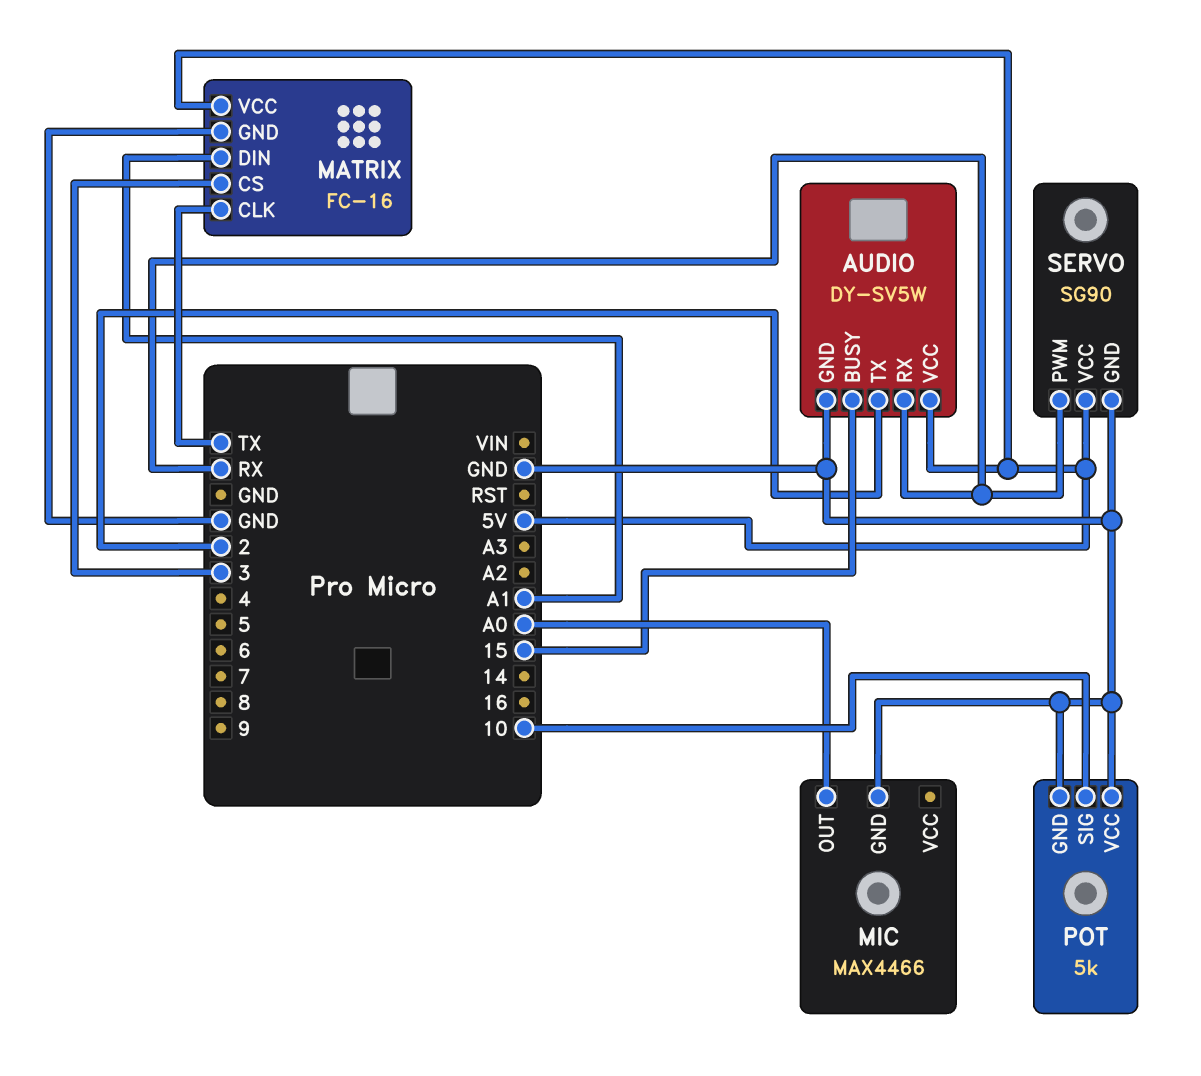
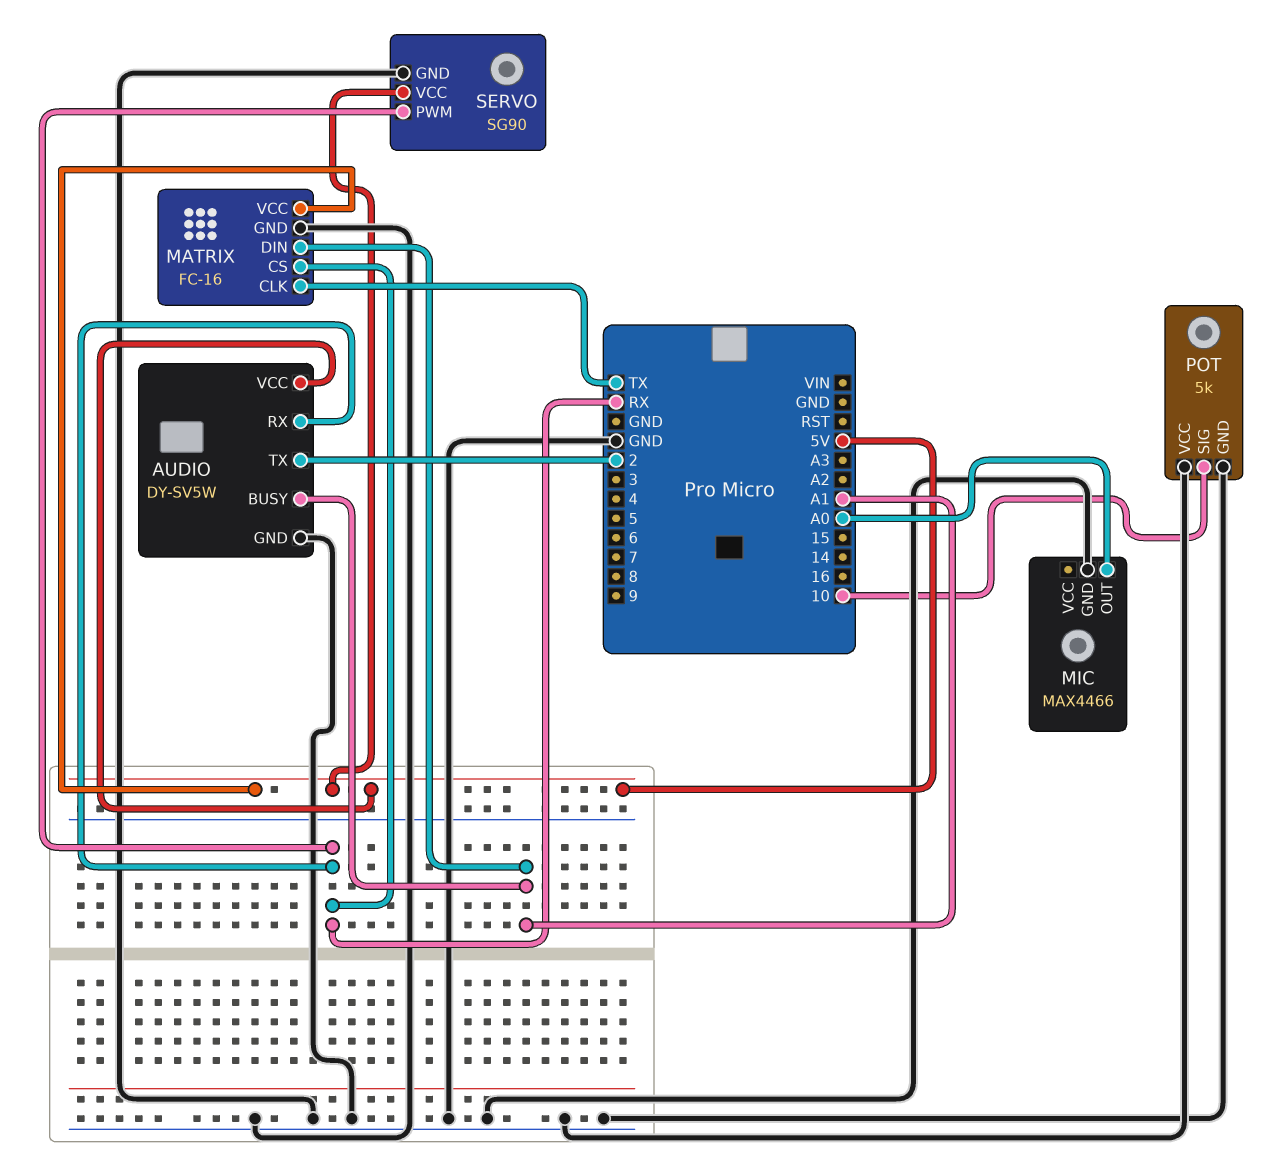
AUDIO pin BUSY: 15 -> A1
MATRIX pin CS: 3 -> RX

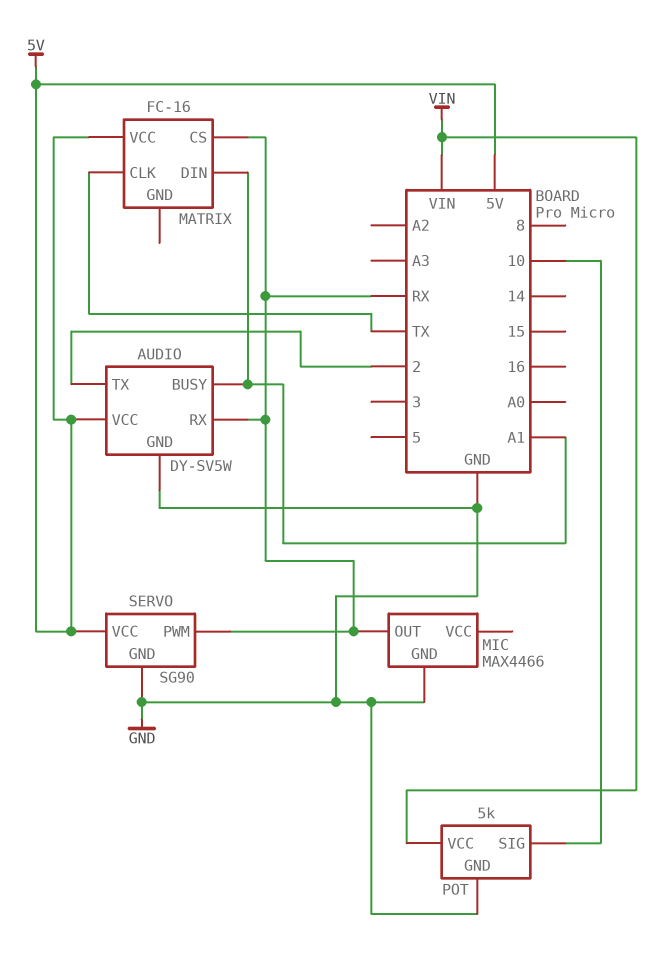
MATRIX pin GND: GND -> none
MIC pin OUT: A0 -> RX
POT pin VCC: GND -> VIN

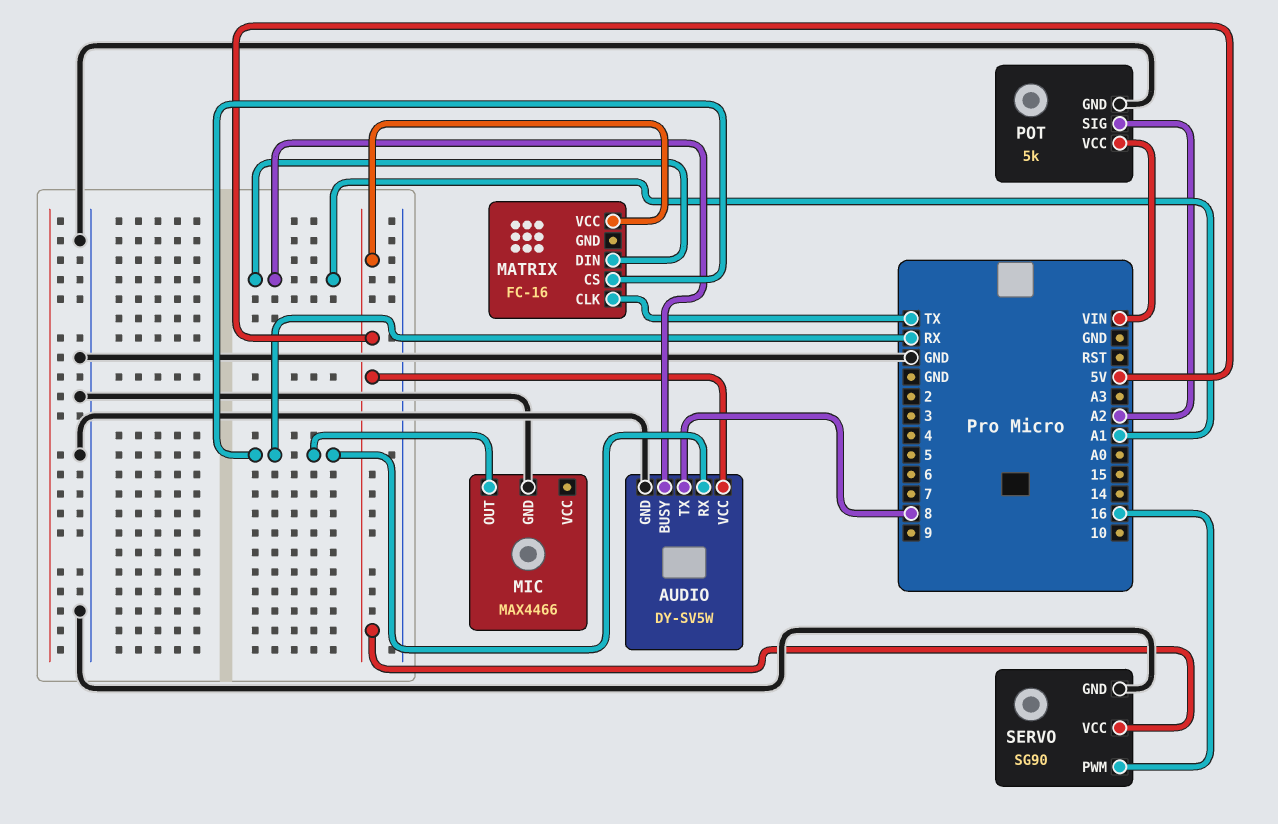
AUDIO pin TX: 2 -> 8
POT pin SIG: 10 -> A2
SERVO pin PWM: RX -> 16

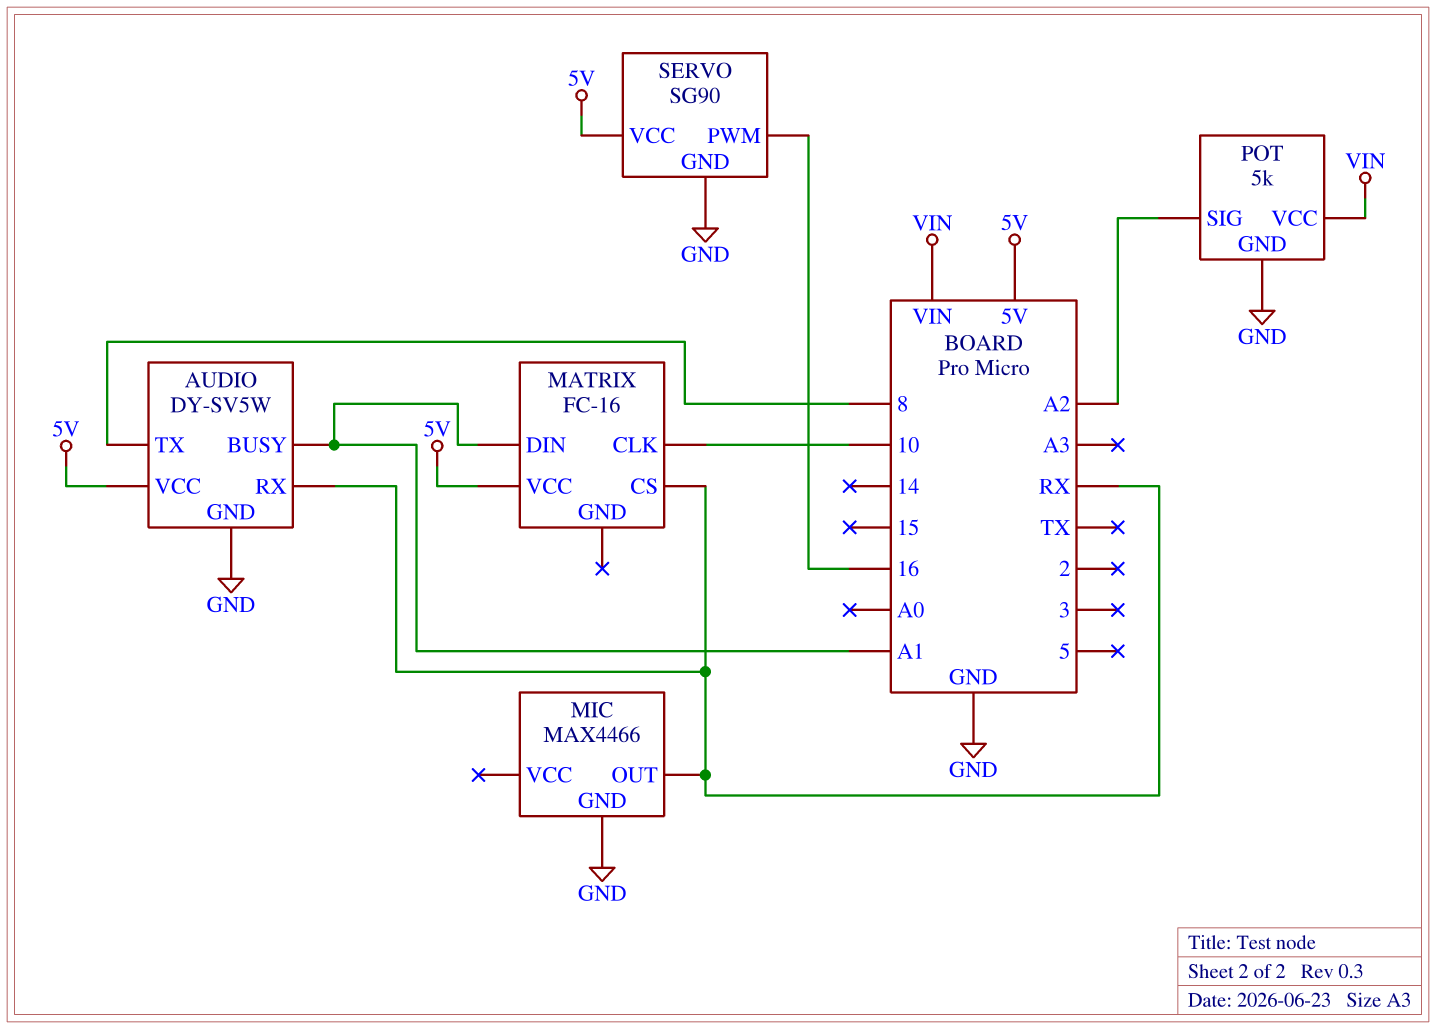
MATRIX pin CLK: TX -> 10

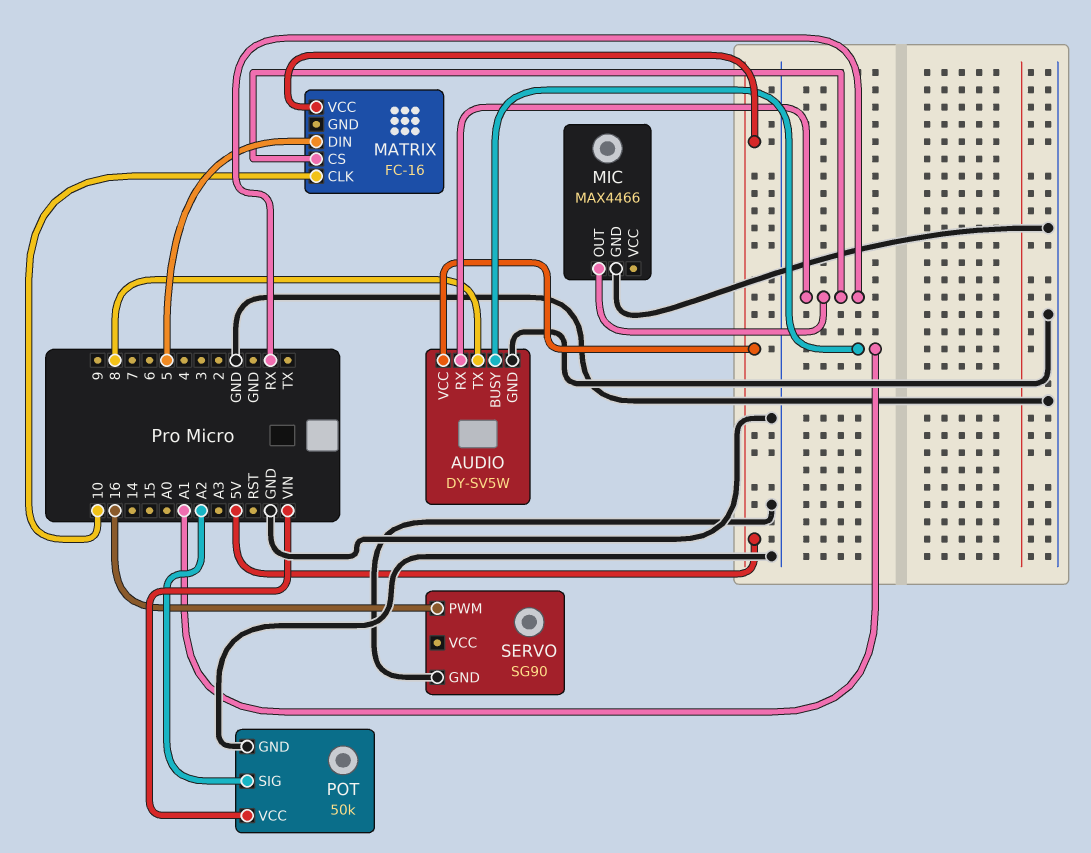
MATRIX pin DIN: A1 -> 5
POT: 5k -> 50k
SERVO pin VCC: 5V -> none

